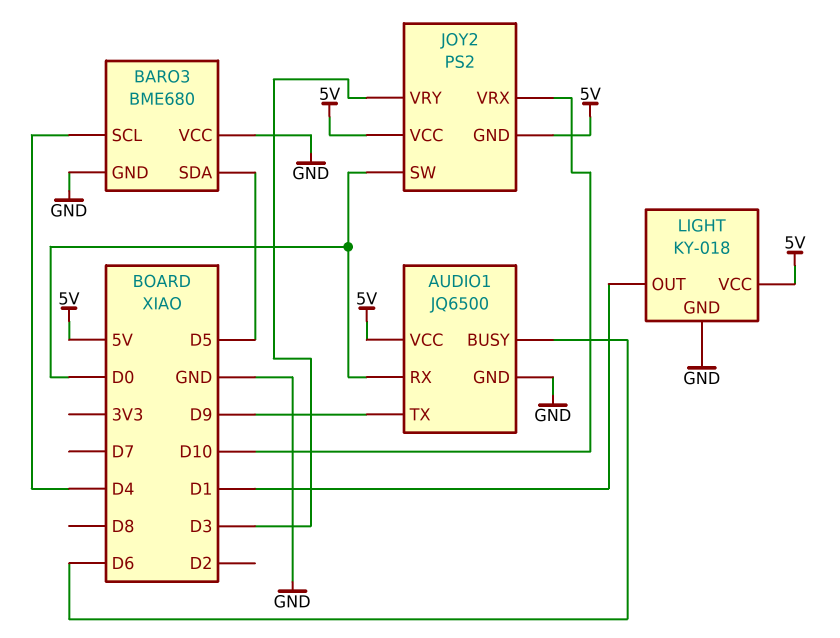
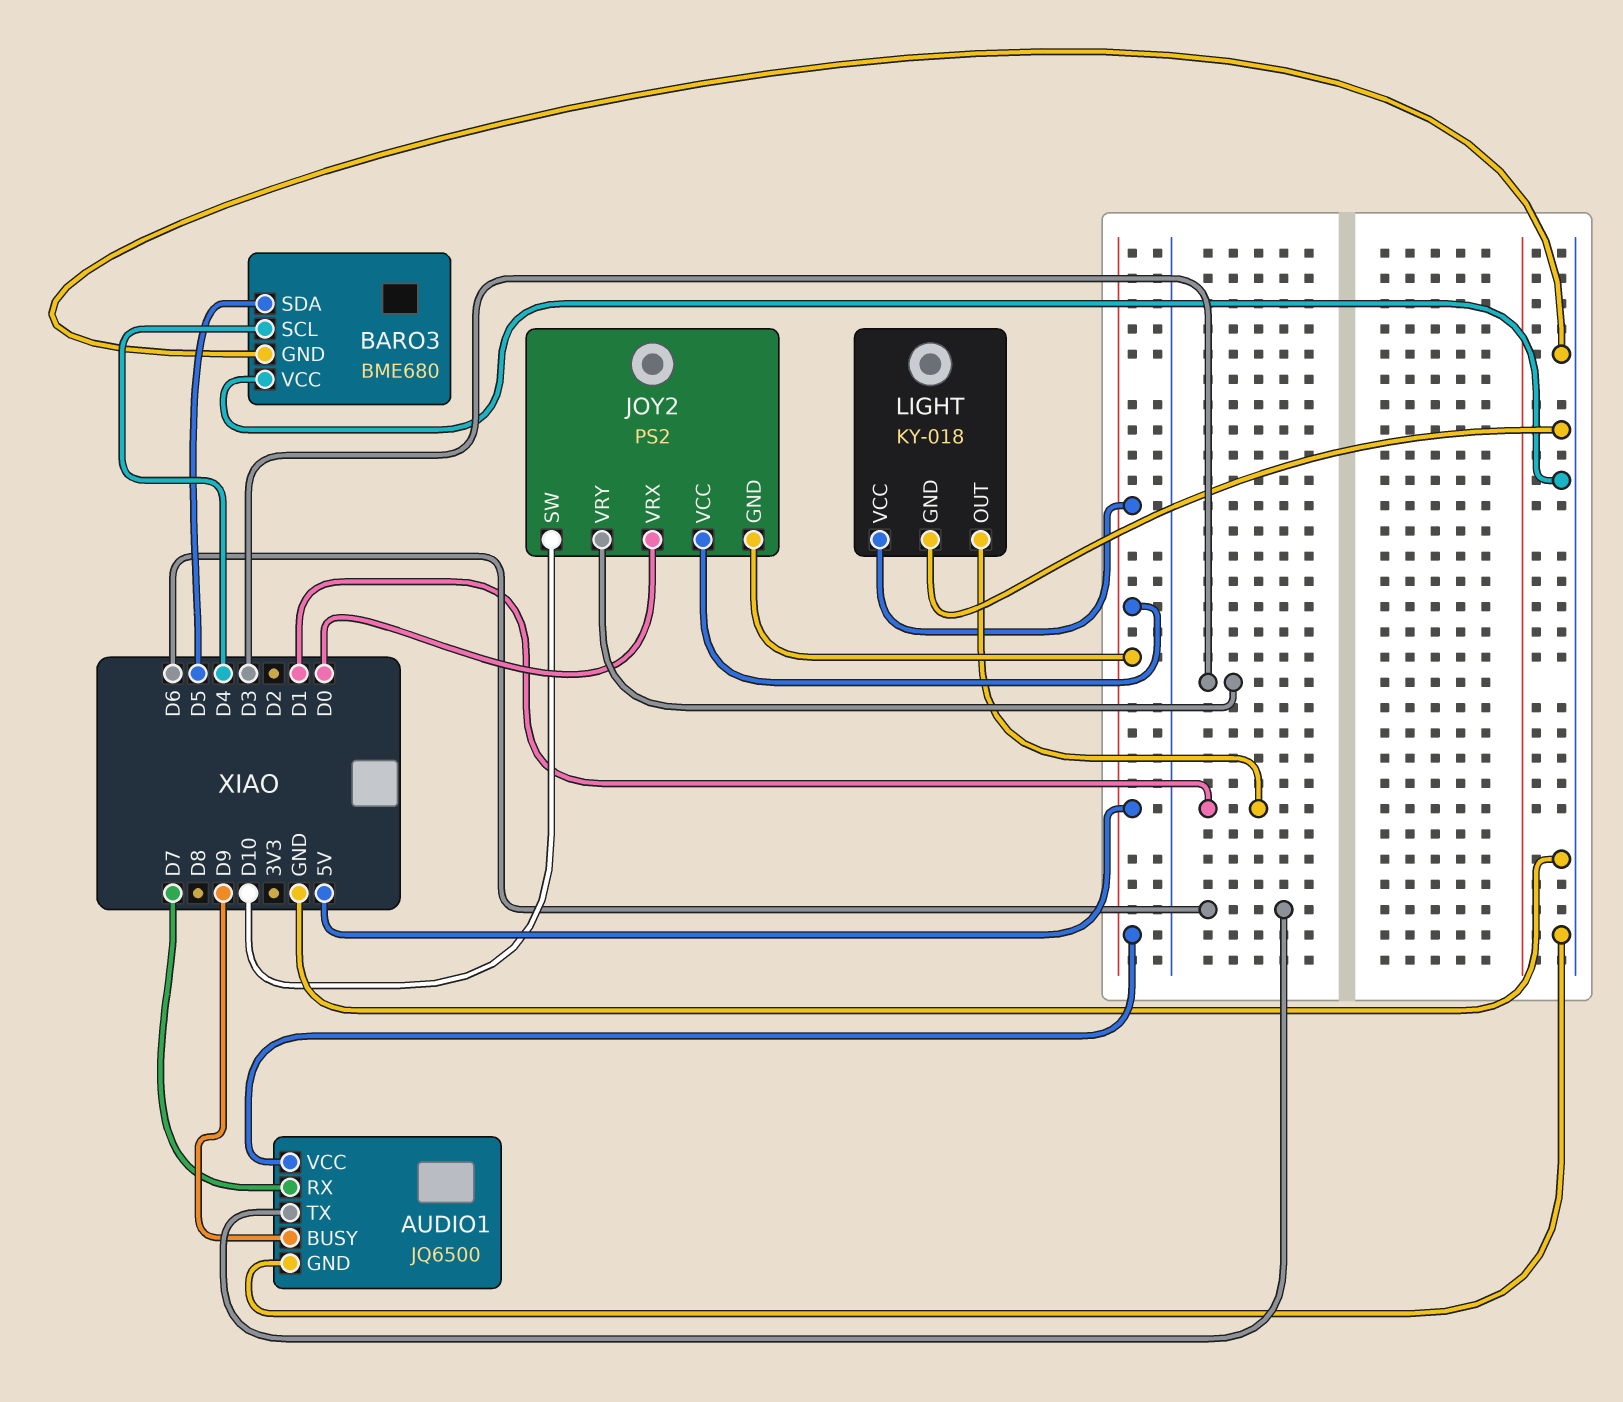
AUDIO1 pin BUSY: D6 -> D9
AUDIO1 pin RX: D0 -> D7
AUDIO1 pin TX: D9 -> D6
JOY2 pin SW: D0 -> D10
JOY2 pin VRX: D10 -> D0

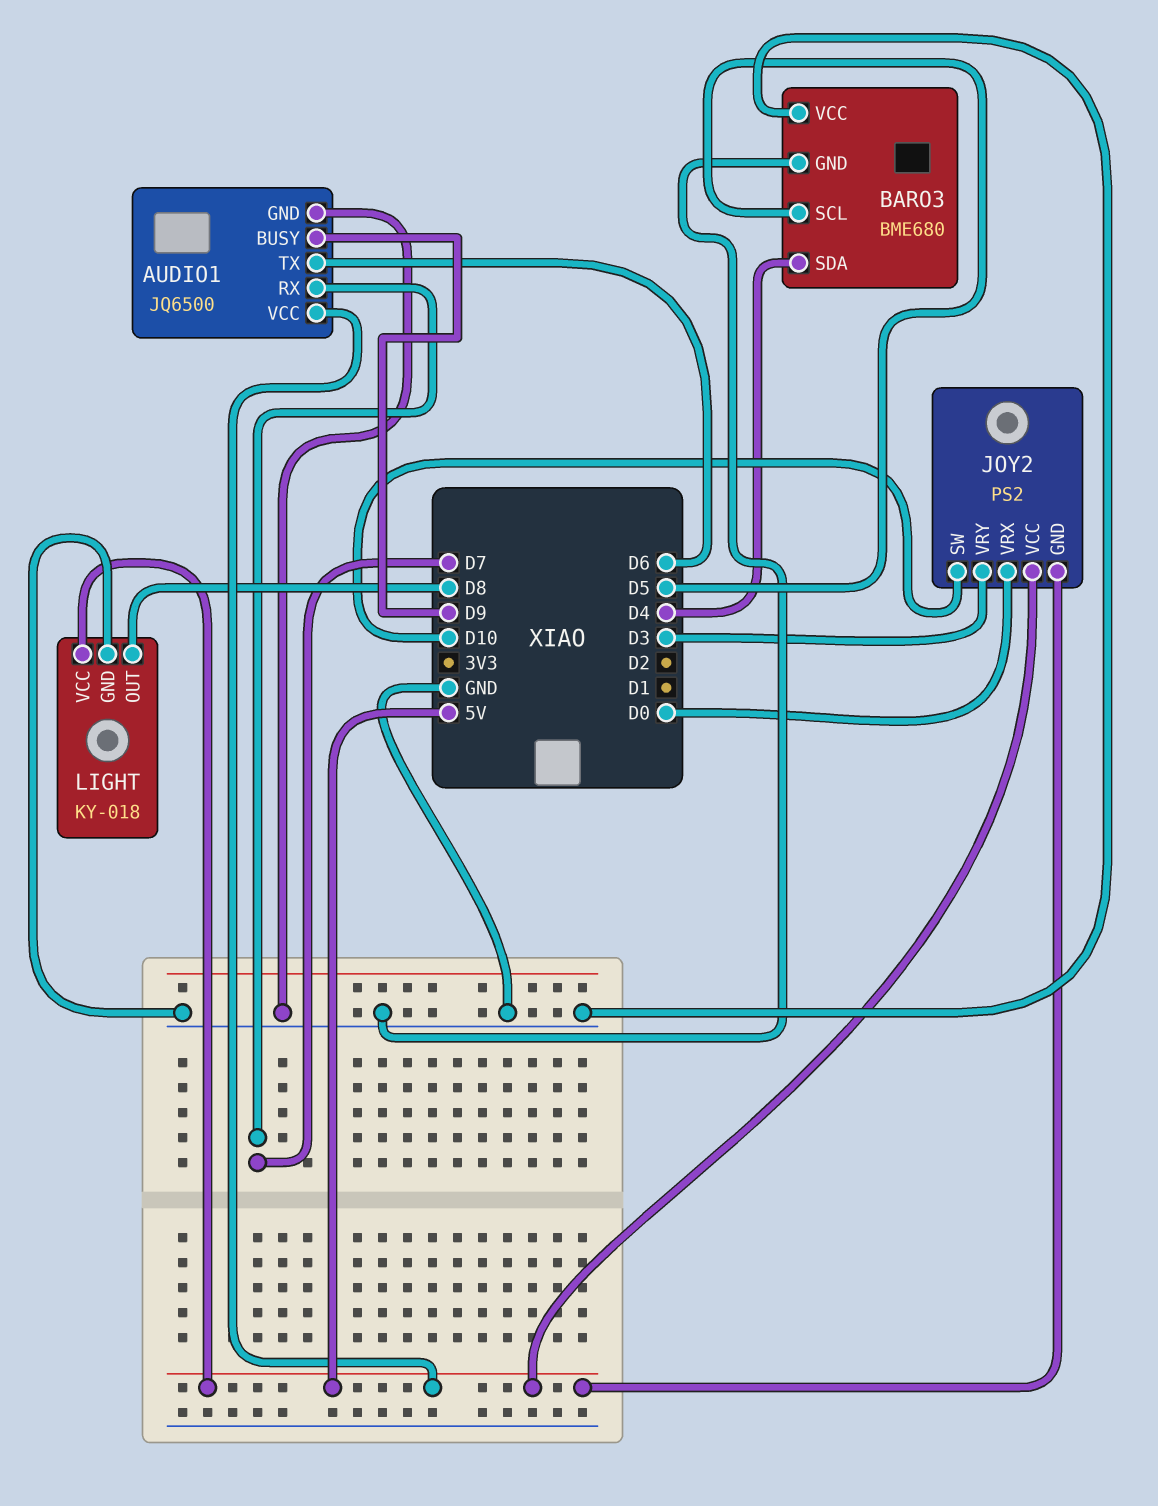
BARO3 pin SCL: D4 -> D5
BARO3 pin SDA: D5 -> D4
LIGHT pin OUT: D1 -> D8

